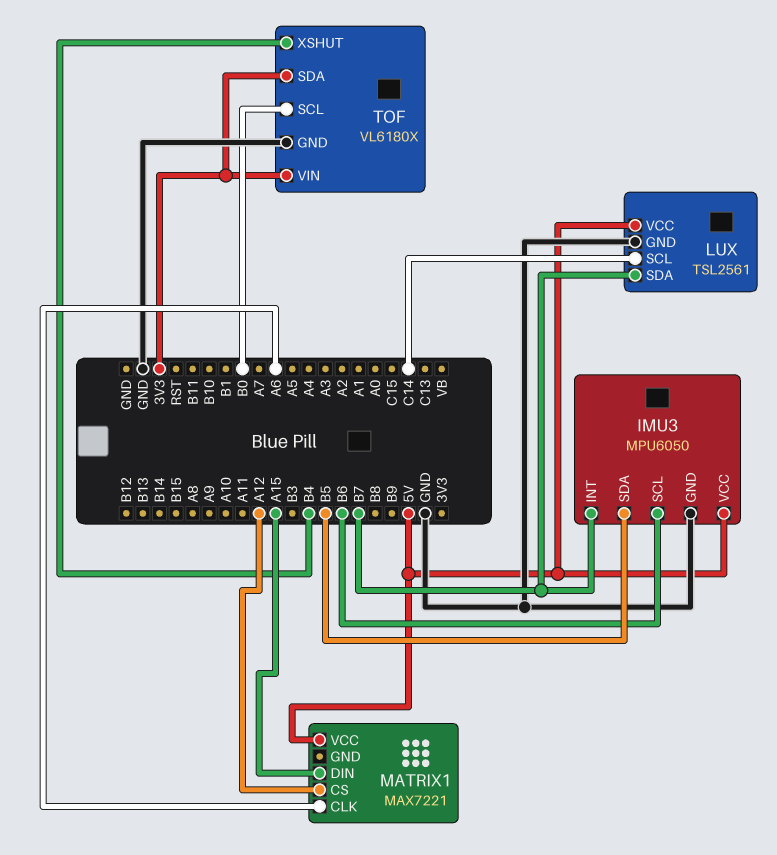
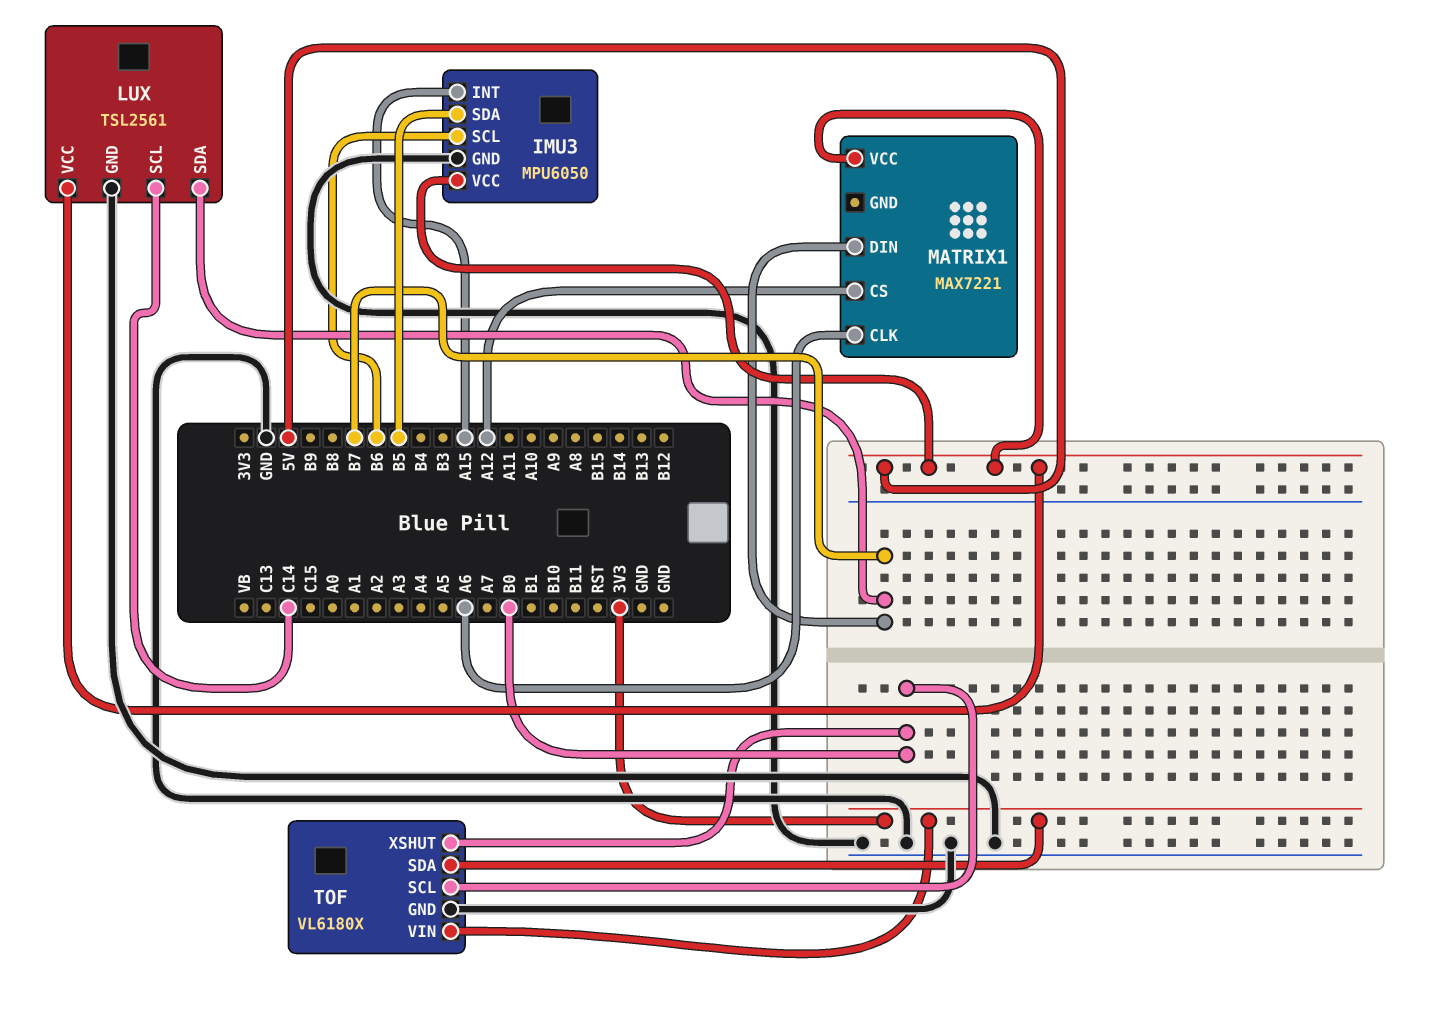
IMU3 pin INT: B7 -> A15
MATRIX1 pin DIN: A15 -> B7
TOF pin XSHUT: B4 -> B0

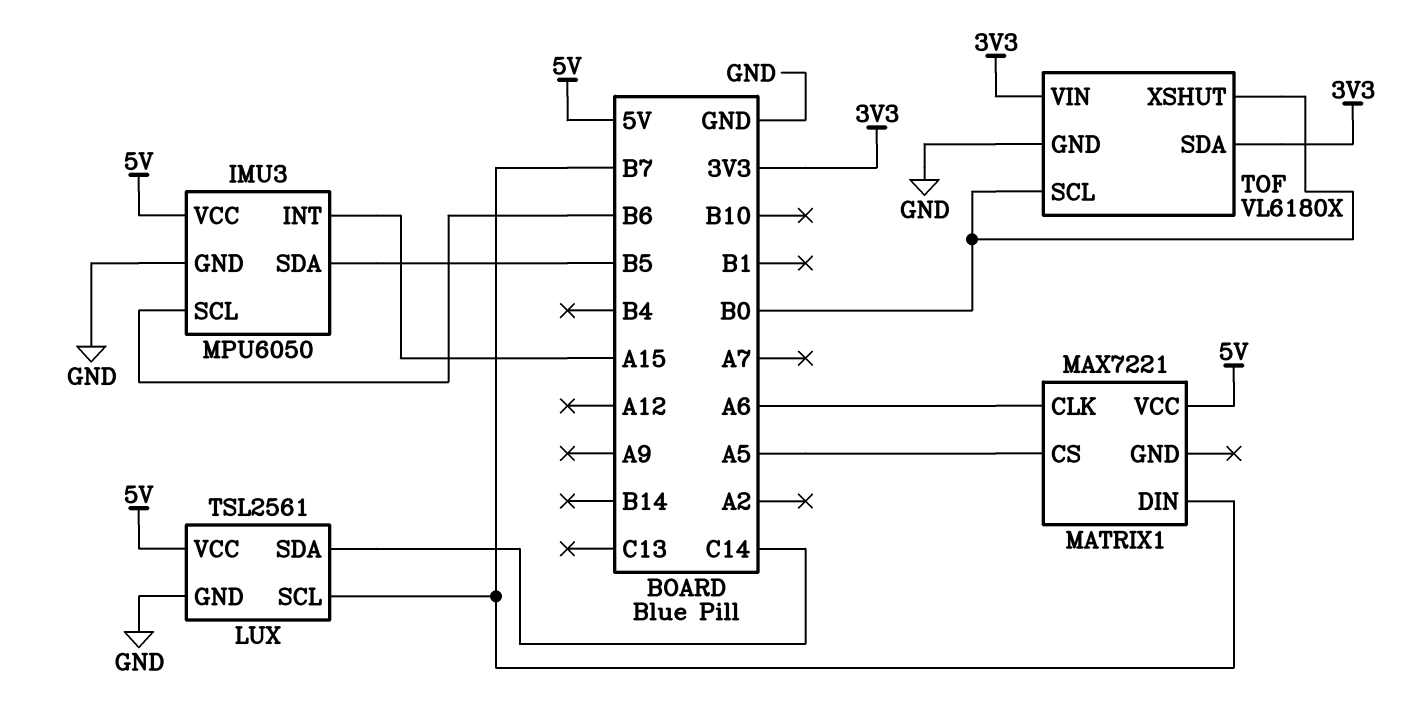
LUX pin SCL: C14 -> B7
LUX pin SDA: B7 -> C14
MATRIX1 pin CS: A12 -> A5

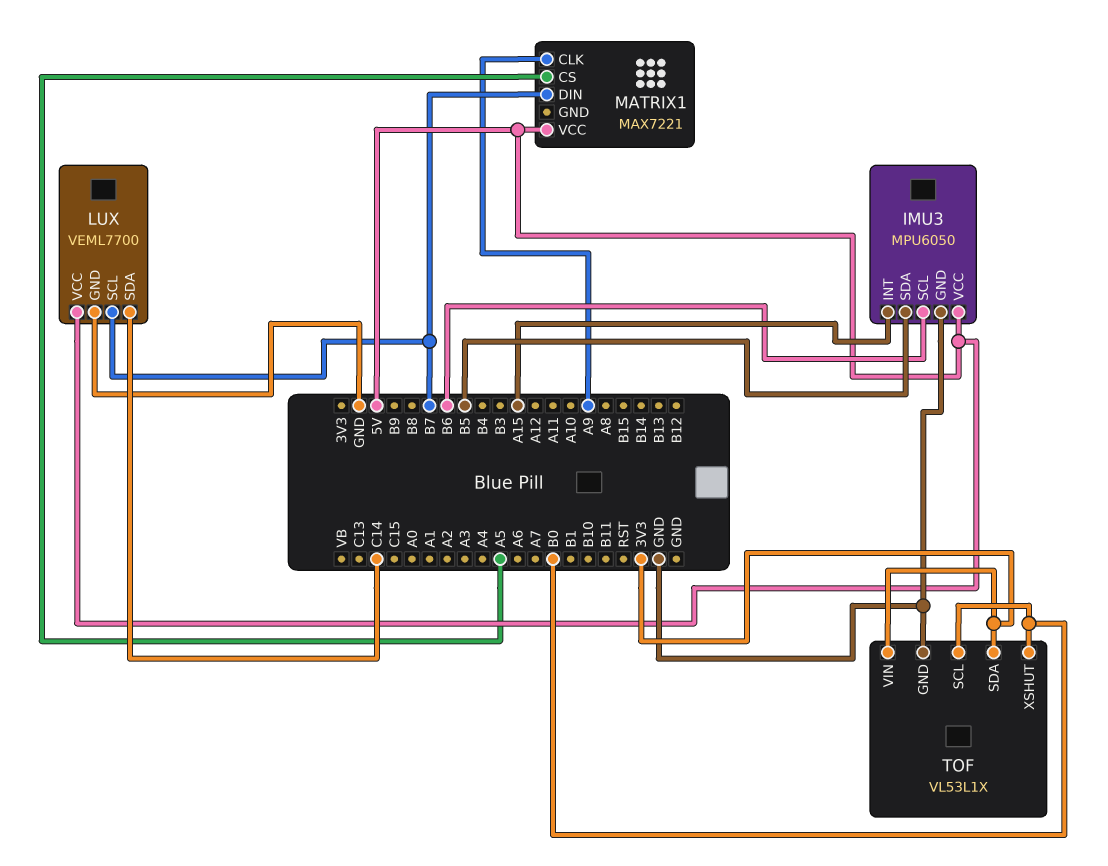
LUX: TSL2561 -> VEML7700
MATRIX1 pin CLK: A6 -> A9
TOF: VL6180X -> VL53L1X

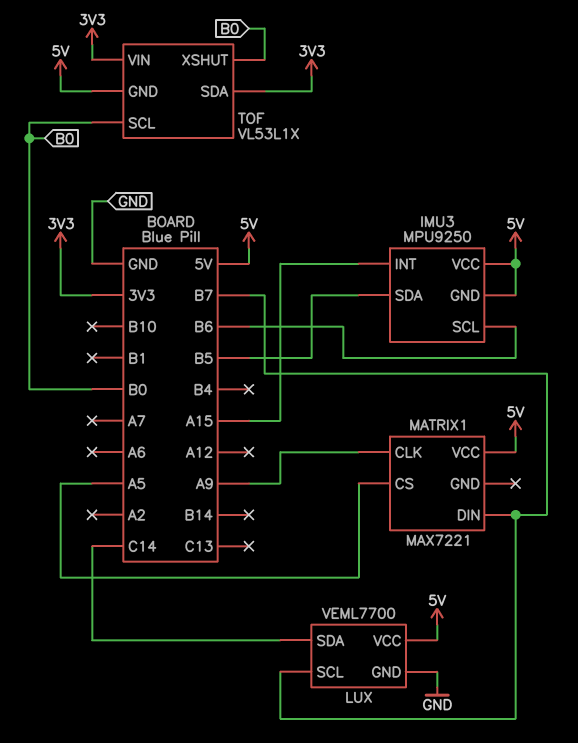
IMU3: MPU6050 -> MPU9250
IMU3 pin GND: GND -> 5V
TOF pin GND: GND -> 5V

